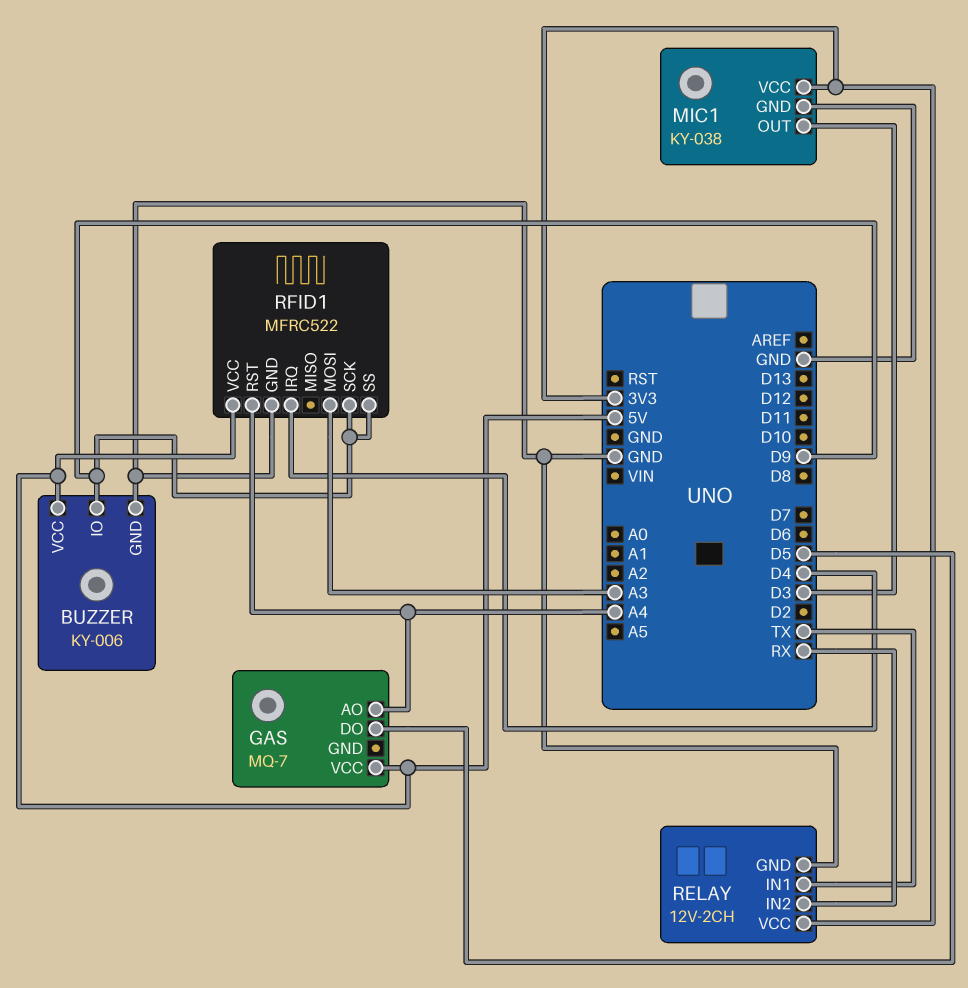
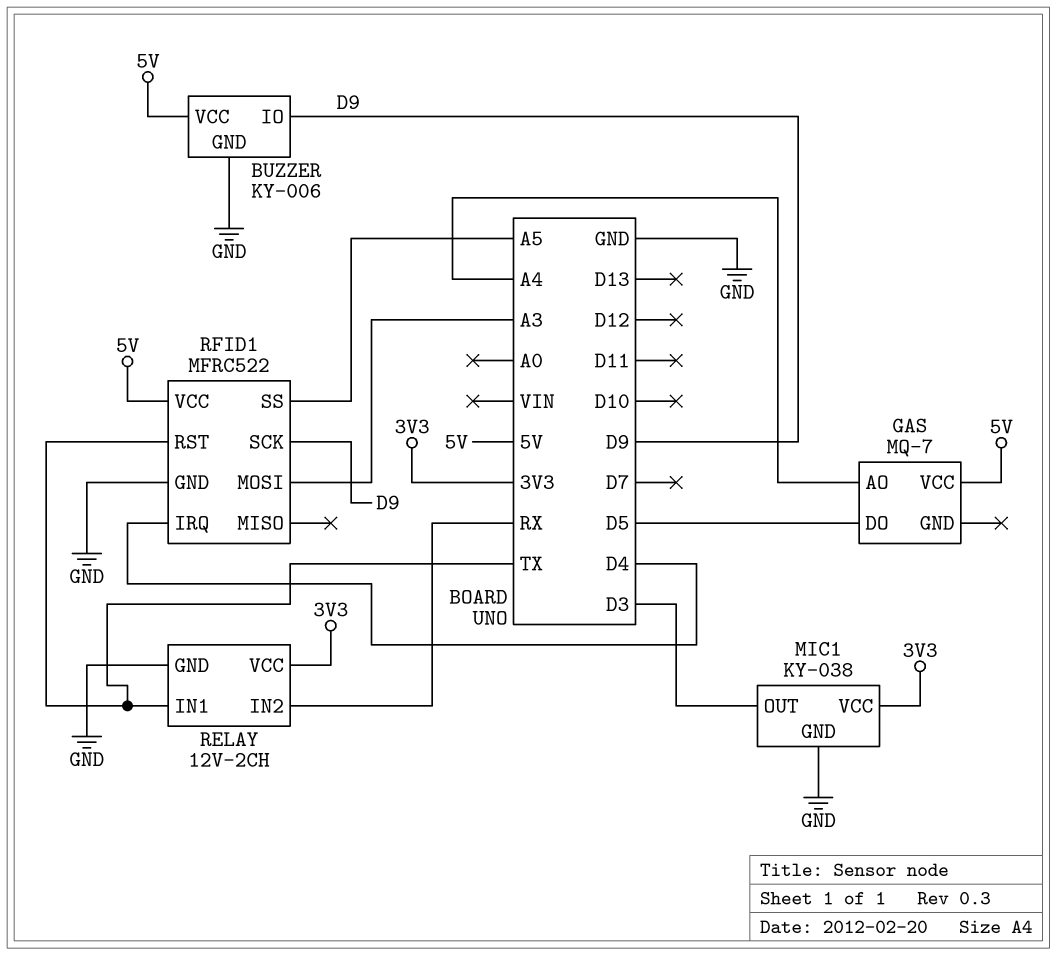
RFID1 pin RST: A4 -> TX
RFID1 pin SS: D9 -> A5

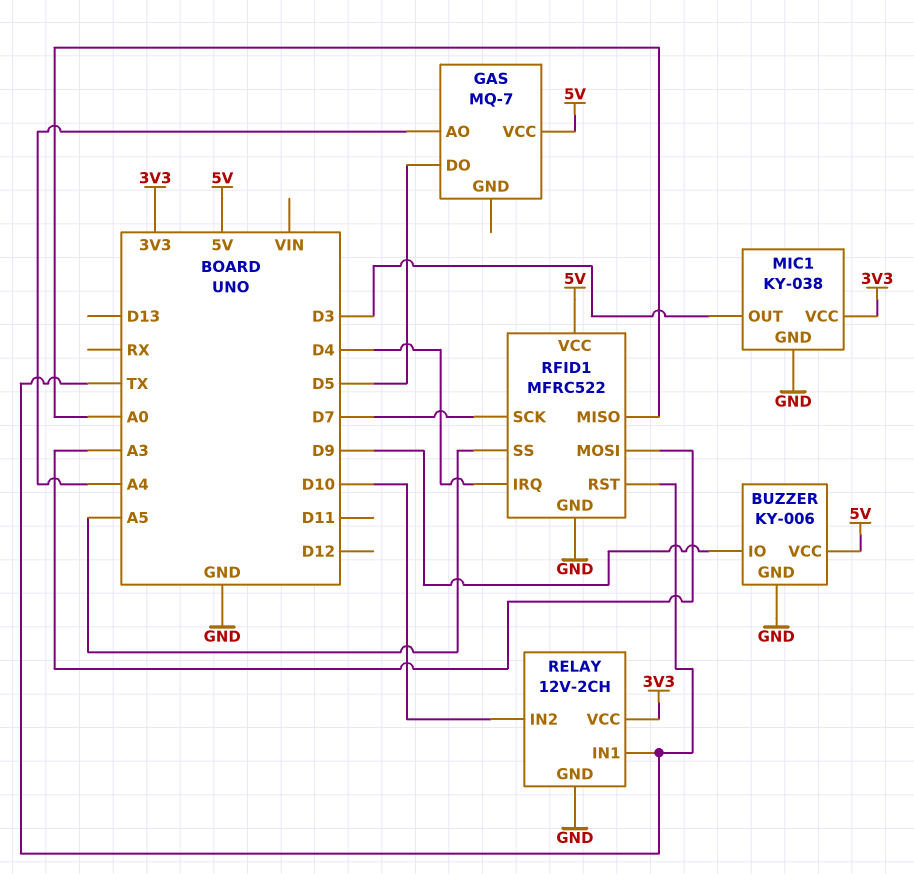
RELAY pin IN2: RX -> D10
RFID1 pin MISO: none -> A0
RFID1 pin SCK: D9 -> D7

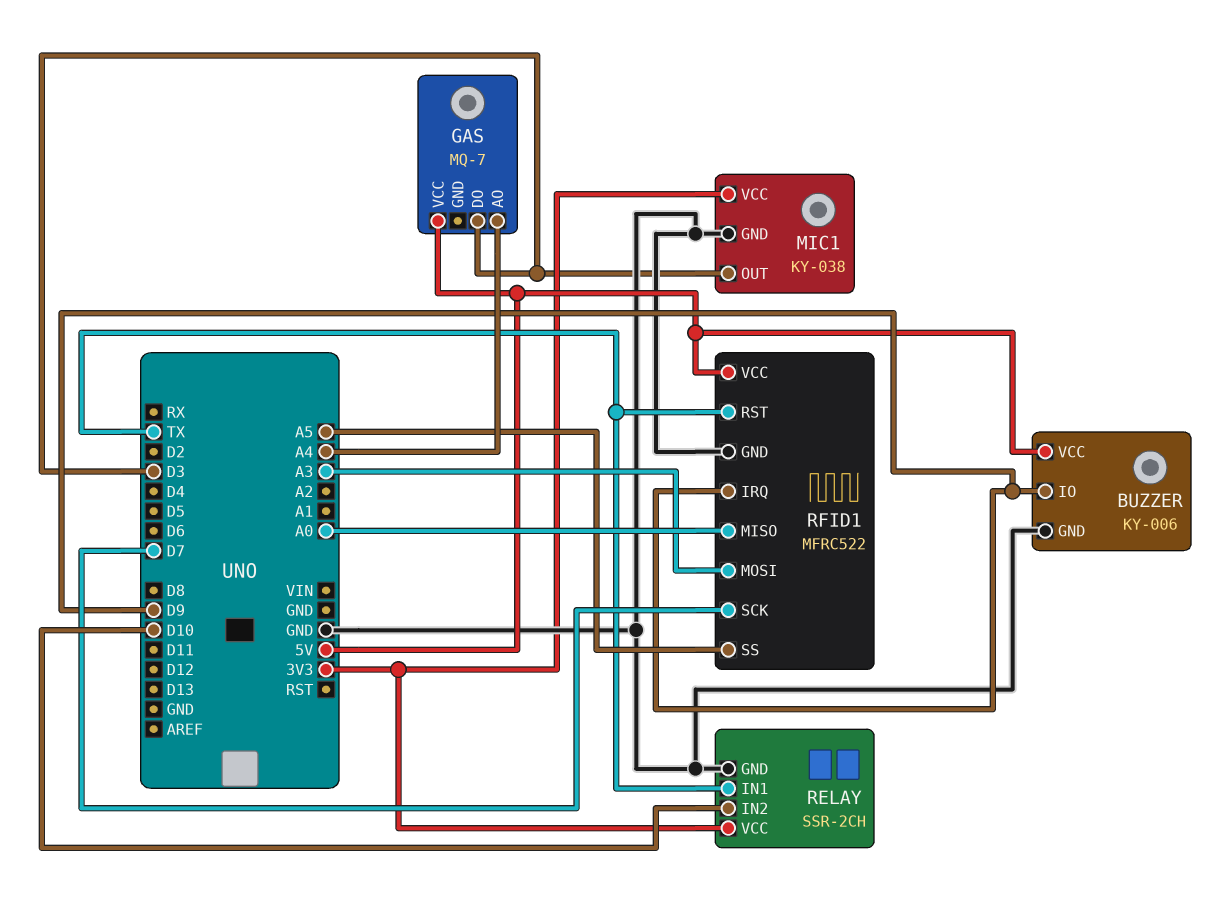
GAS pin DO: D5 -> D3
RELAY: 12V-2CH -> SSR-2CH
RFID1 pin IRQ: D4 -> D9

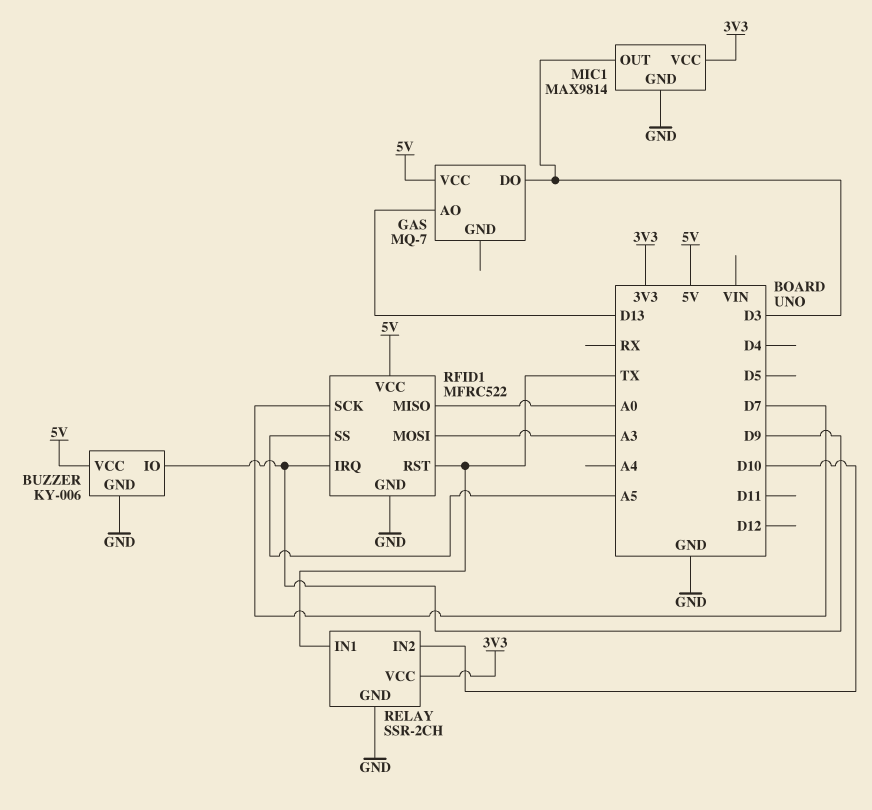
GAS pin AO: A4 -> D13
MIC1: KY-038 -> MAX9814

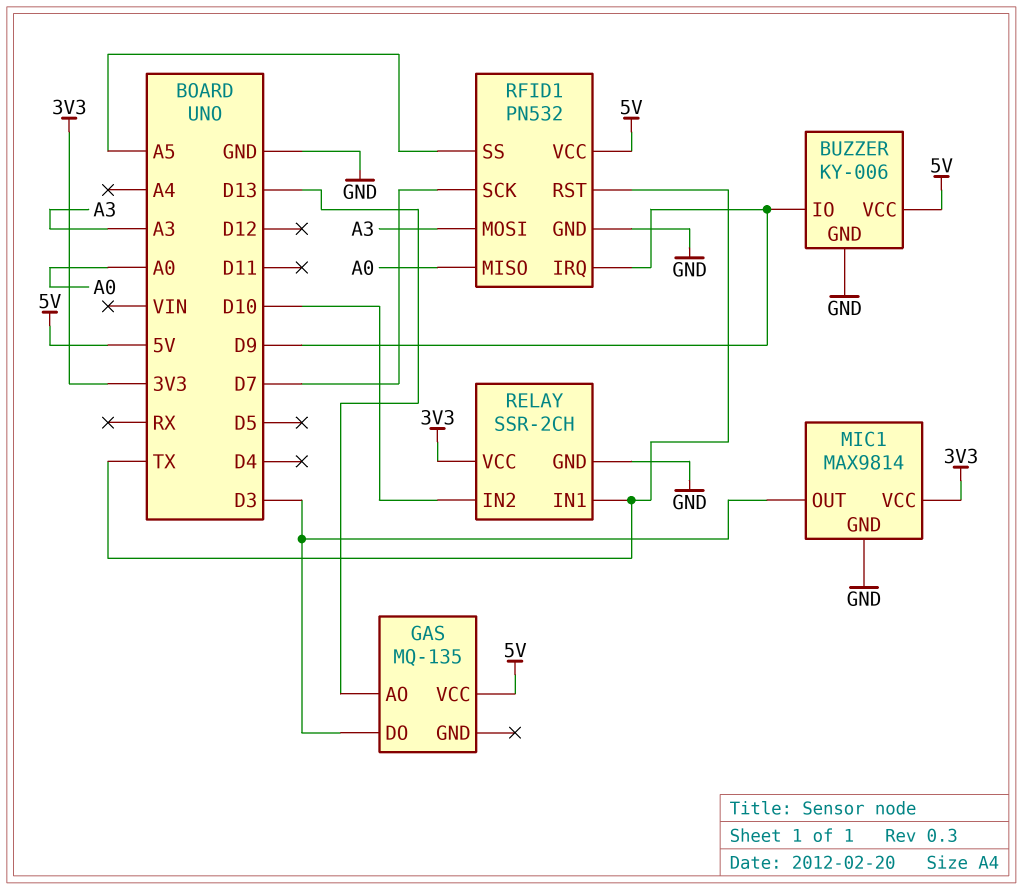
GAS: MQ-7 -> MQ-135
RFID1: MFRC522 -> PN532

